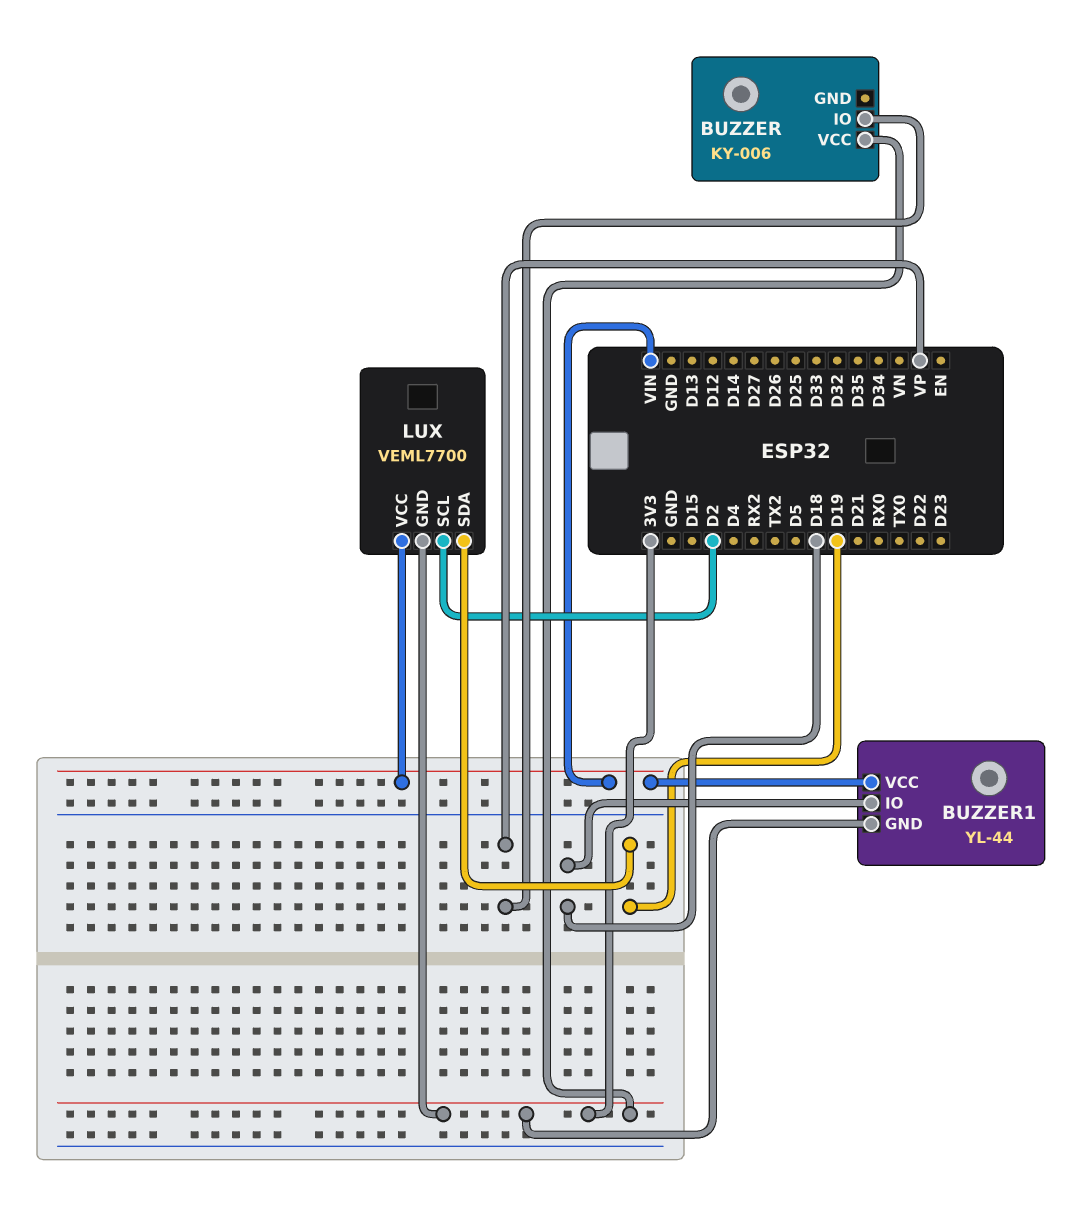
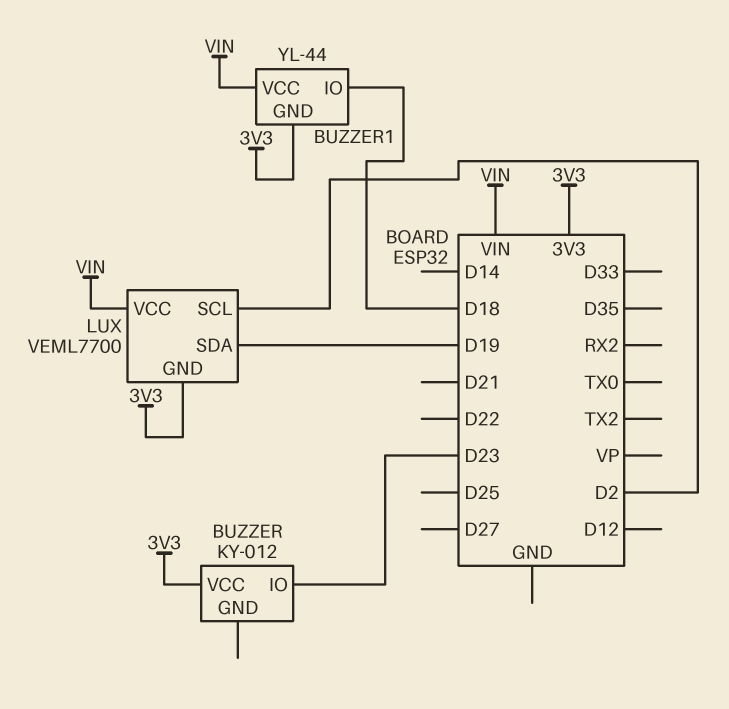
BUZZER: KY-006 -> KY-012
BUZZER pin IO: VP -> D23

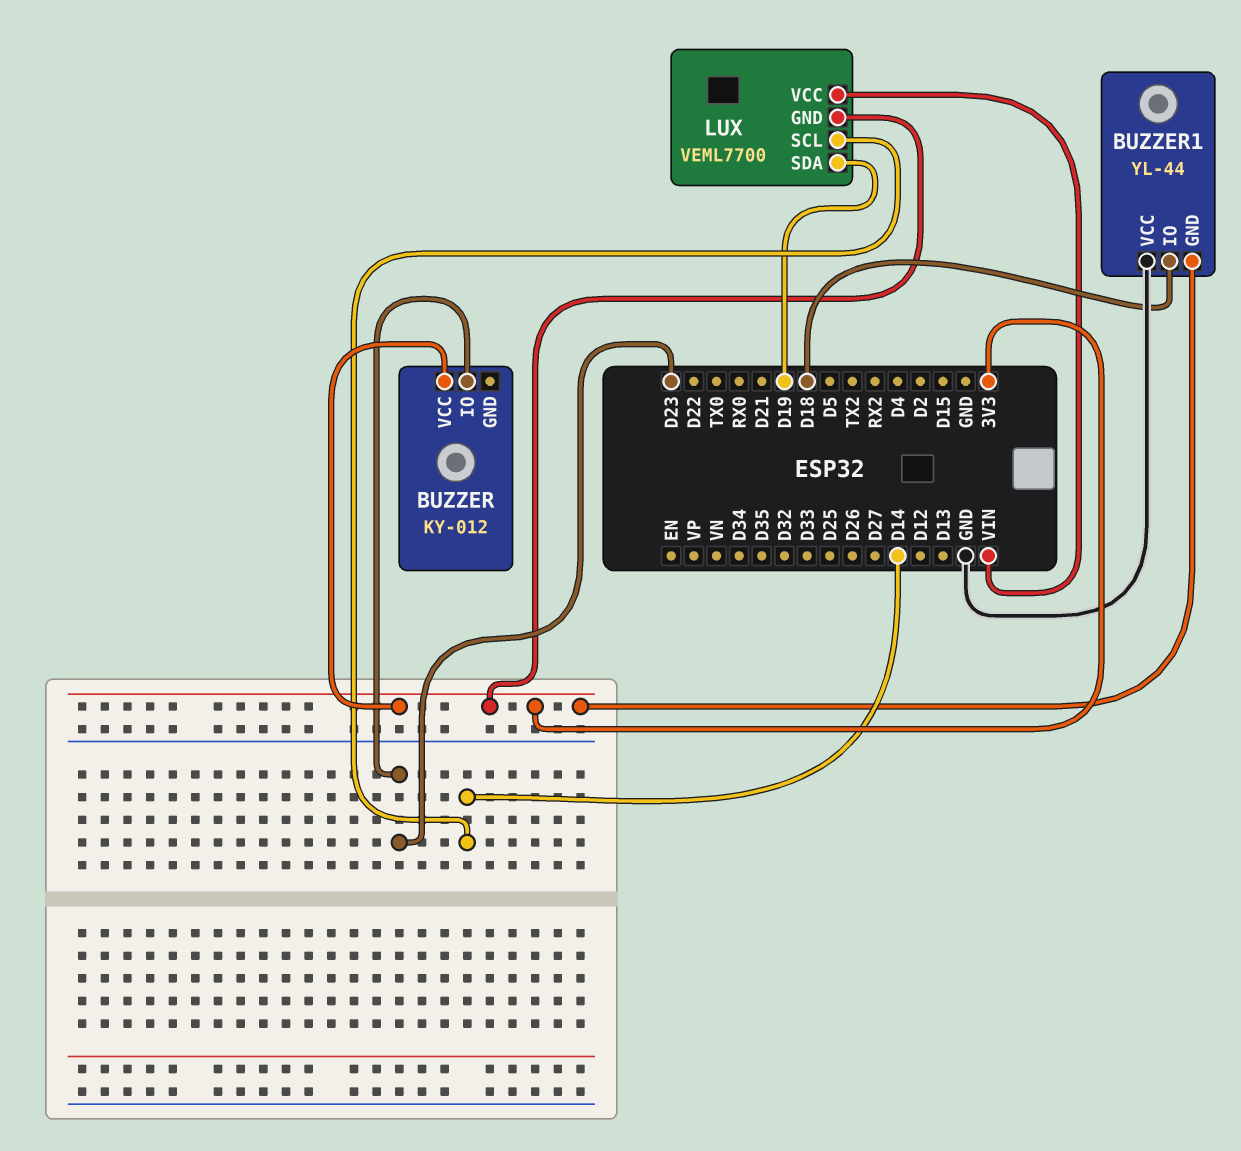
BUZZER1 pin VCC: VIN -> GND
LUX pin SCL: D2 -> D14

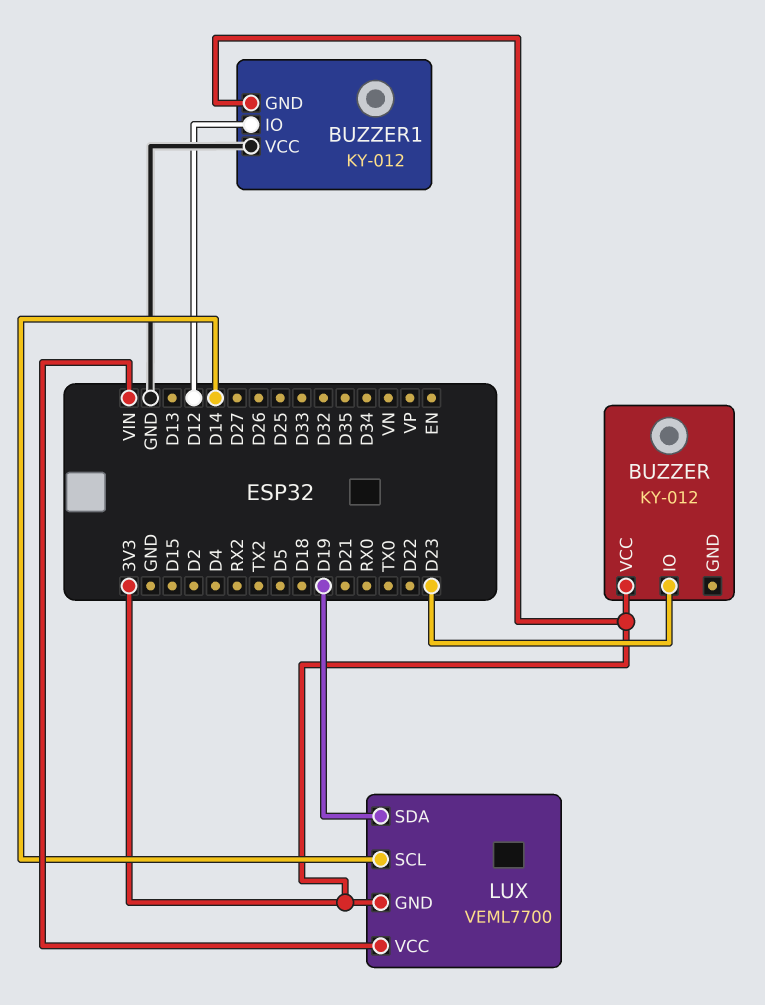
BUZZER1: YL-44 -> KY-012
BUZZER1 pin IO: D18 -> D12

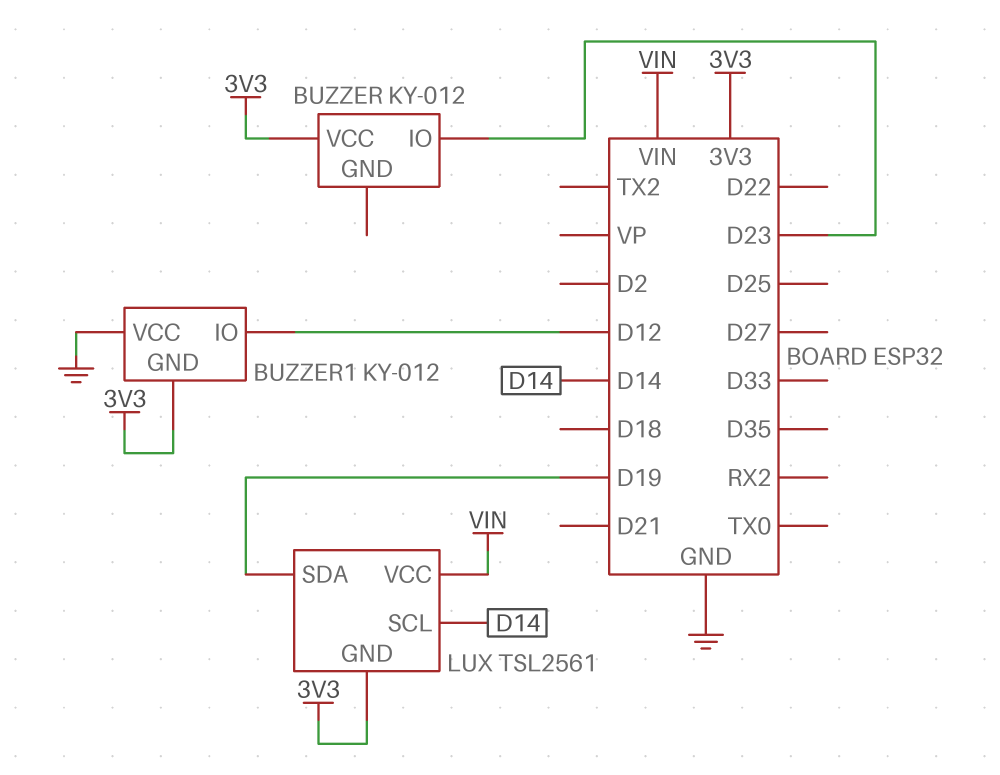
LUX: VEML7700 -> TSL2561

